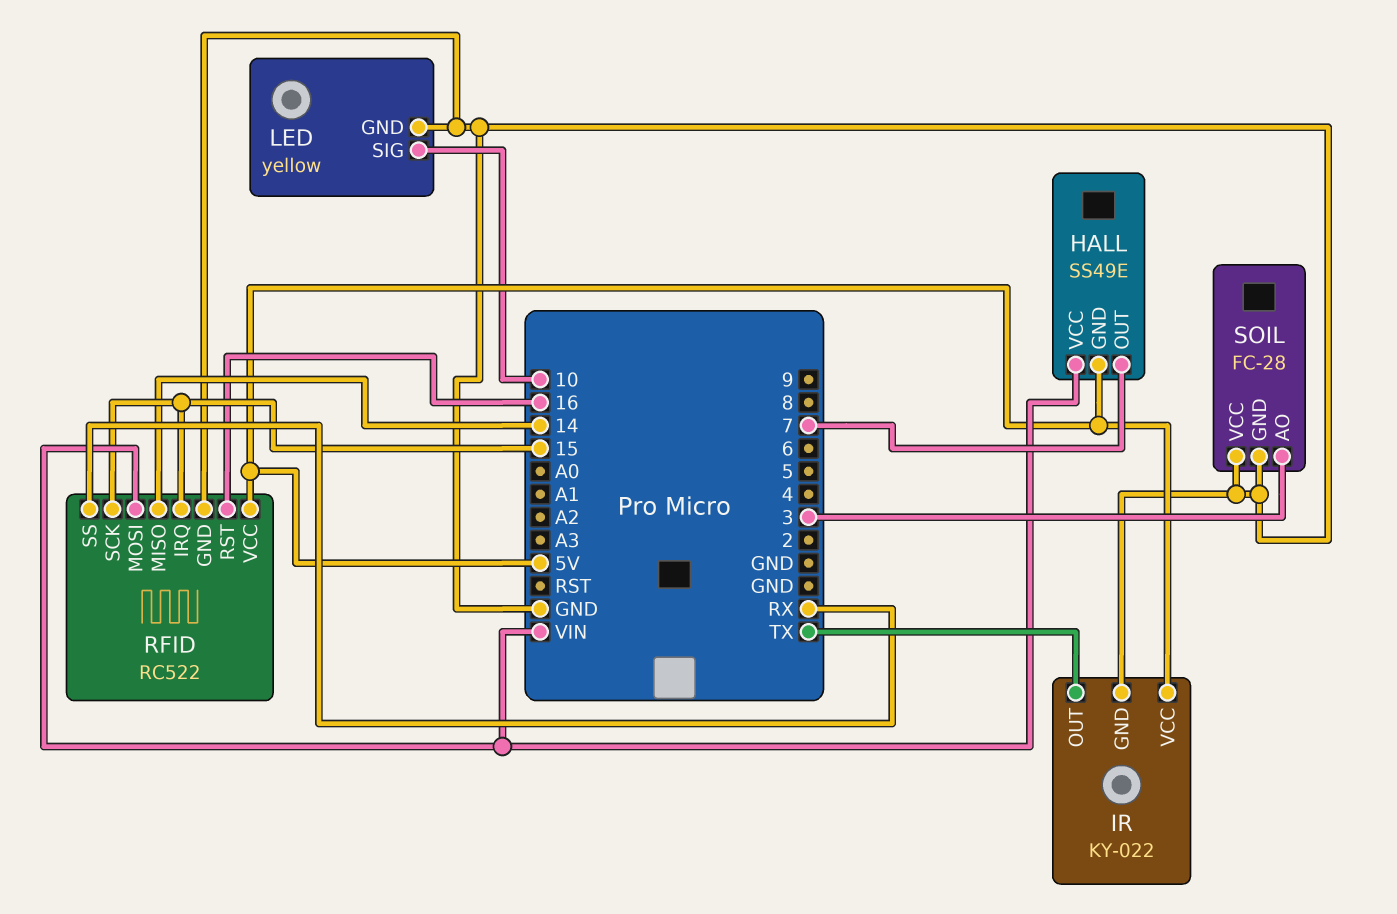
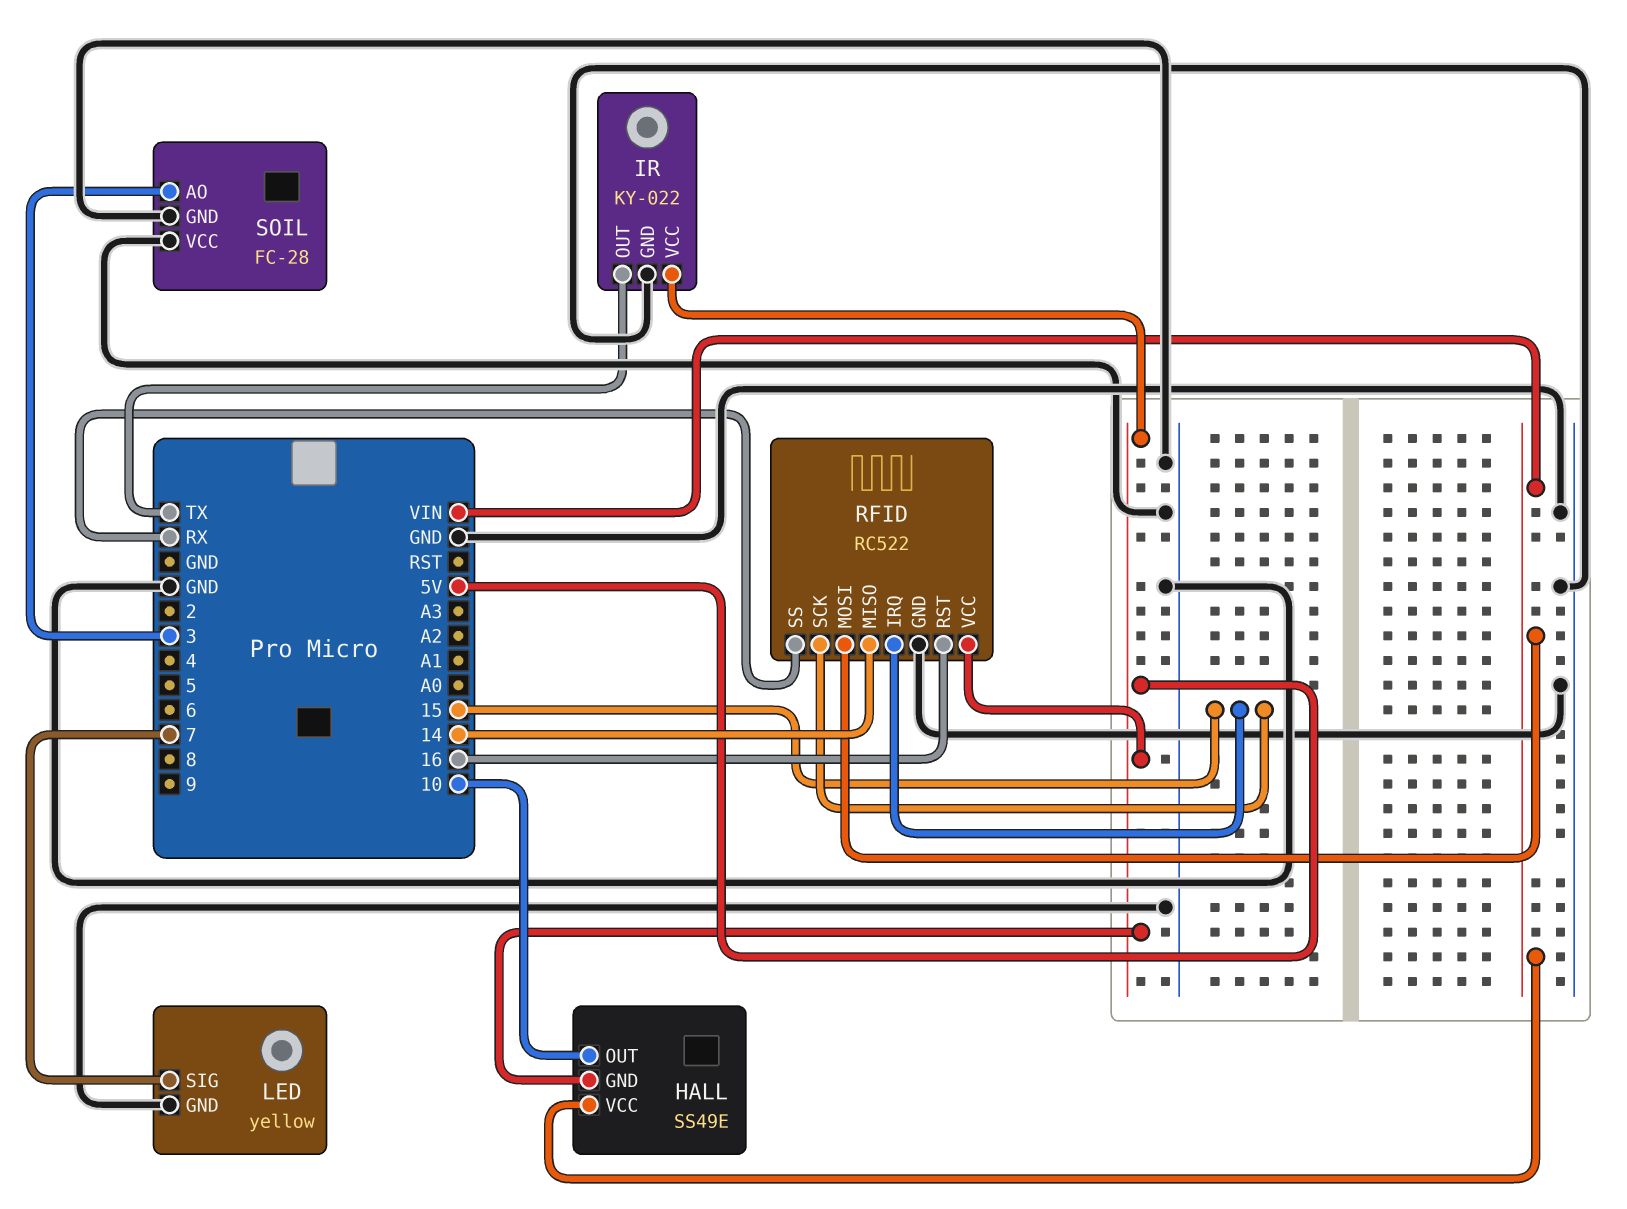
HALL pin OUT: 7 -> 10
LED pin SIG: 10 -> 7

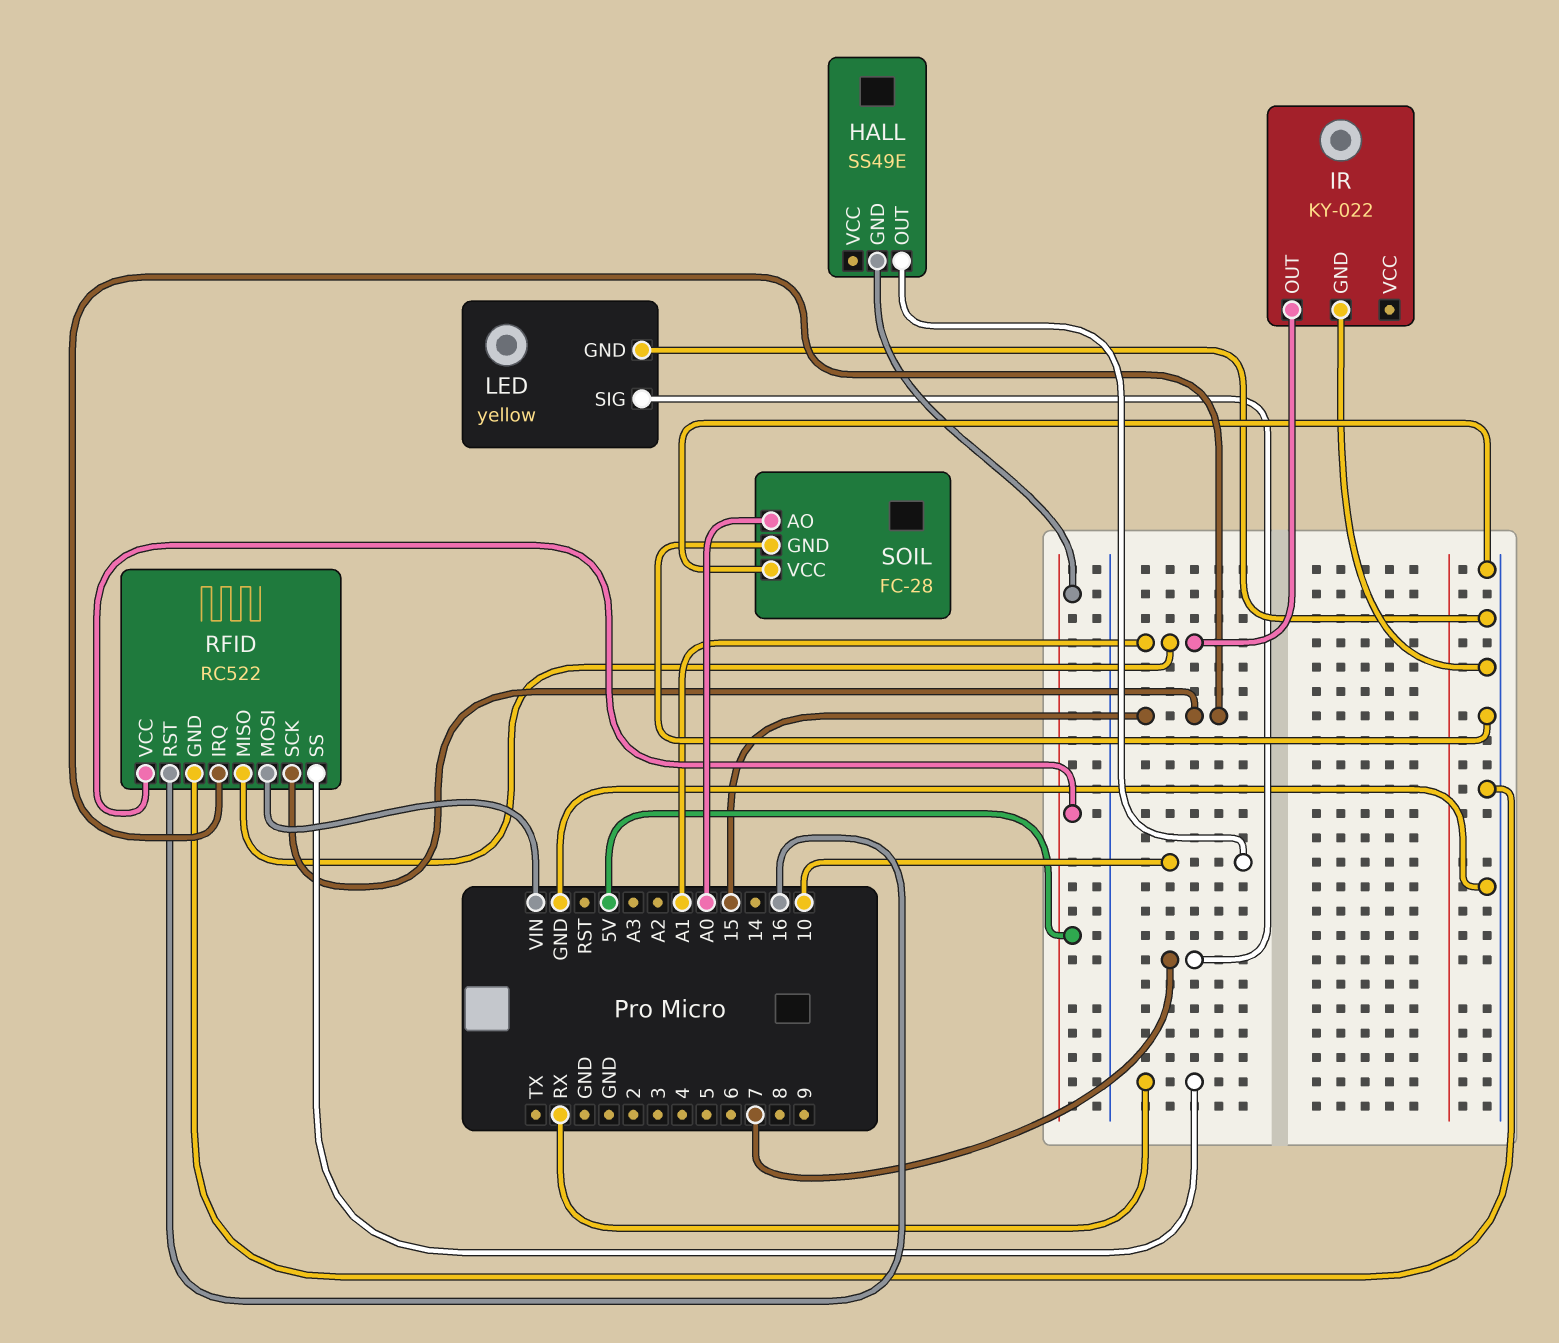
HALL pin VCC: VIN -> none
IR pin OUT: TX -> A1
IR pin VCC: 5V -> none
RFID pin MISO: 14 -> A1
SOIL pin AO: 3 -> A0

